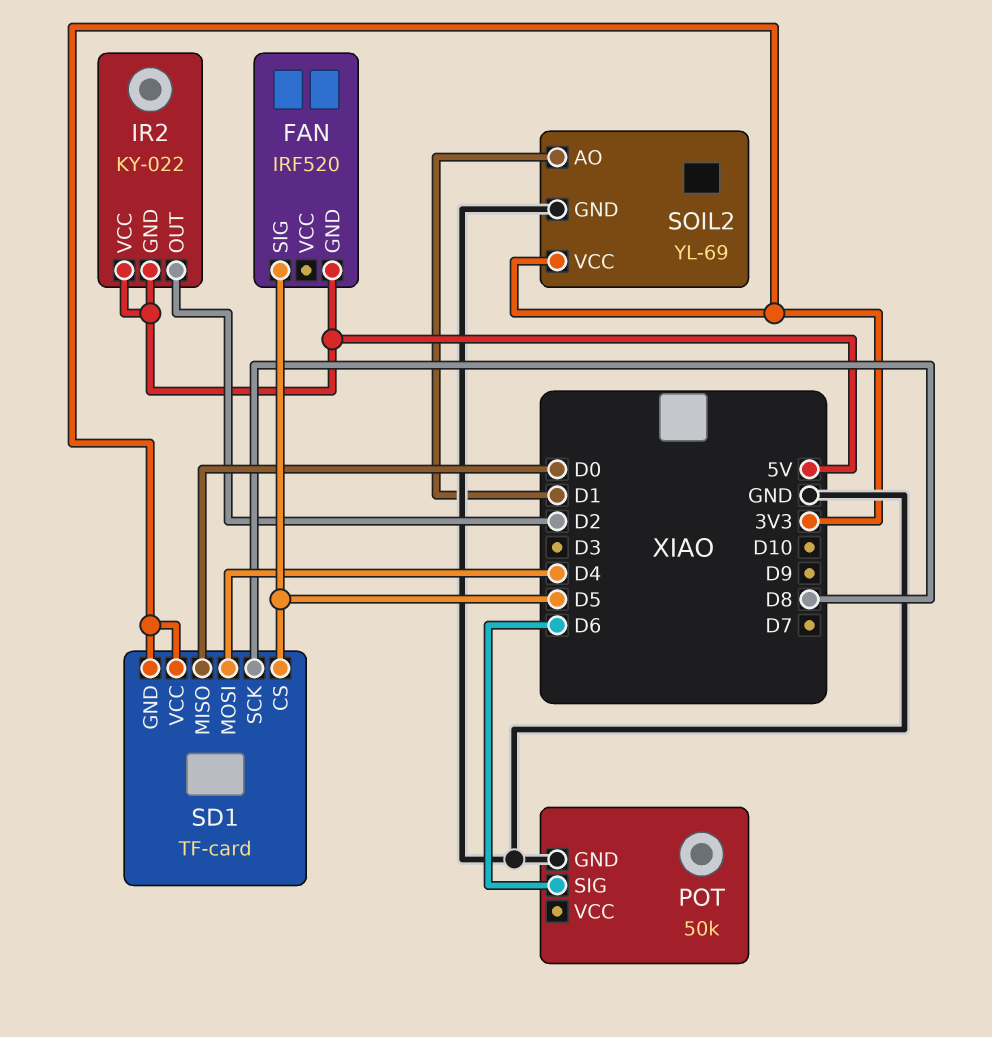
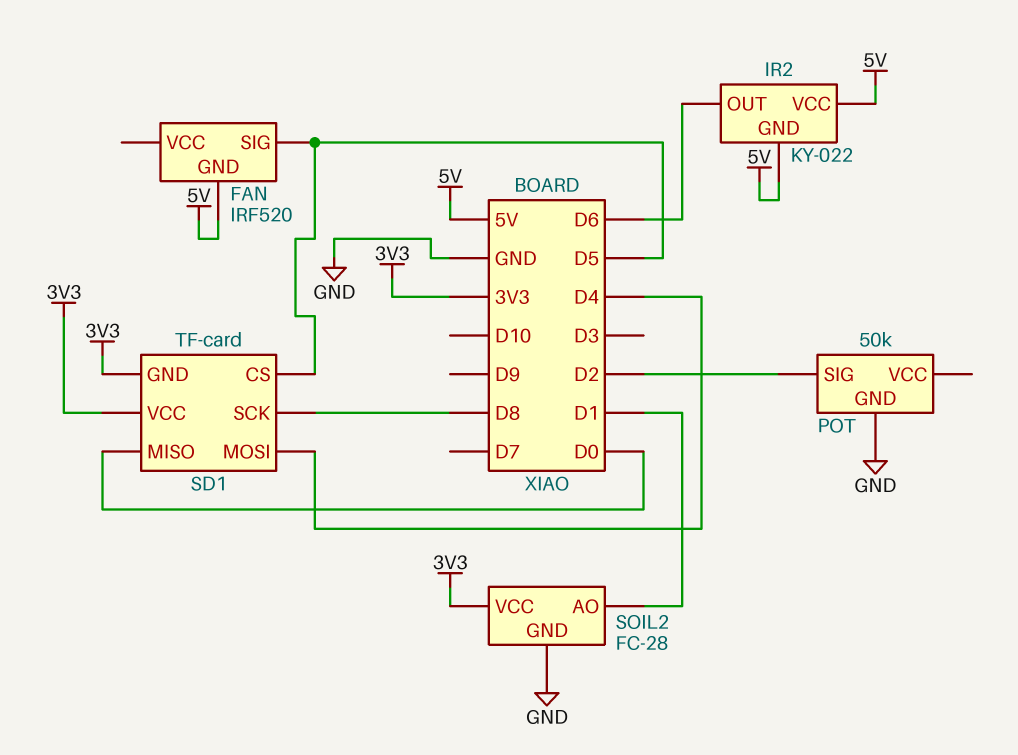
IR2 pin OUT: D2 -> D6
POT pin SIG: D6 -> D2
SOIL2: YL-69 -> FC-28

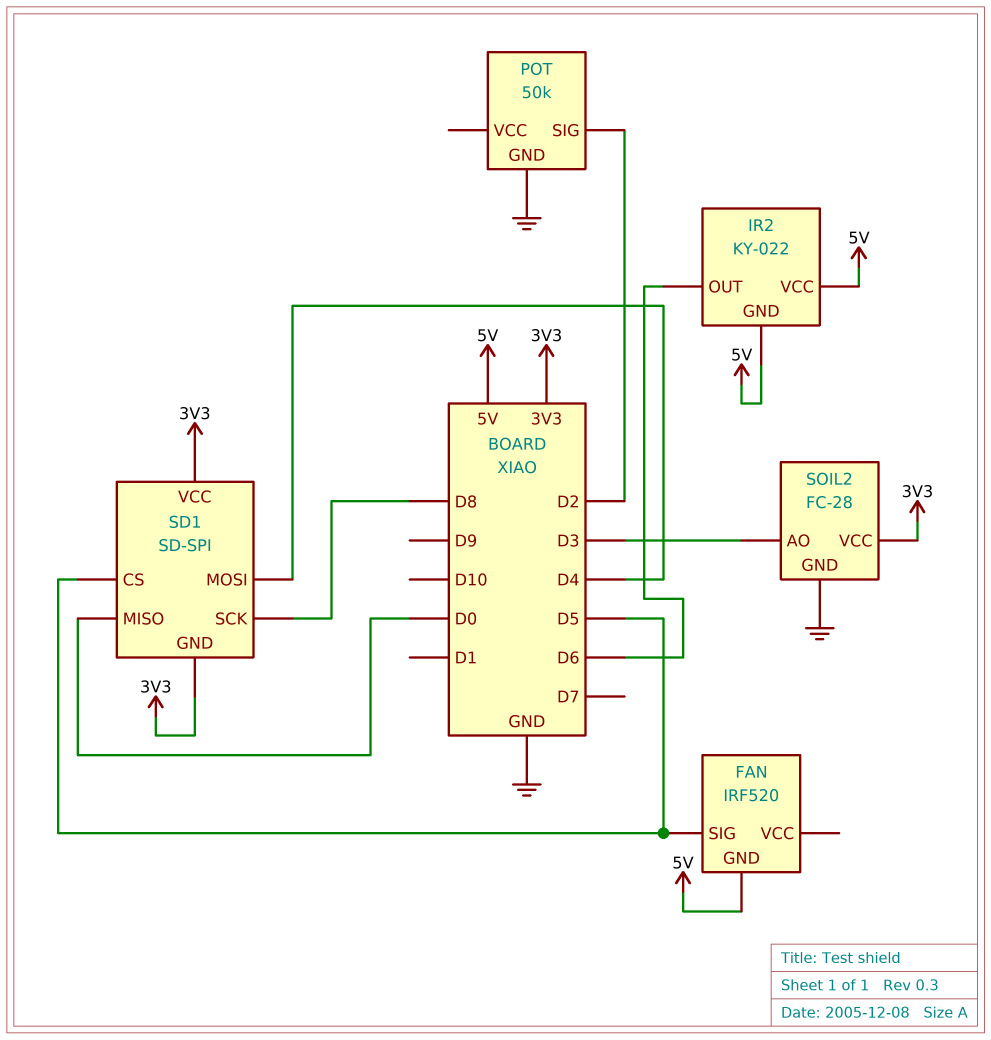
SD1: TF-card -> SD-SPI
SOIL2 pin AO: D1 -> D3

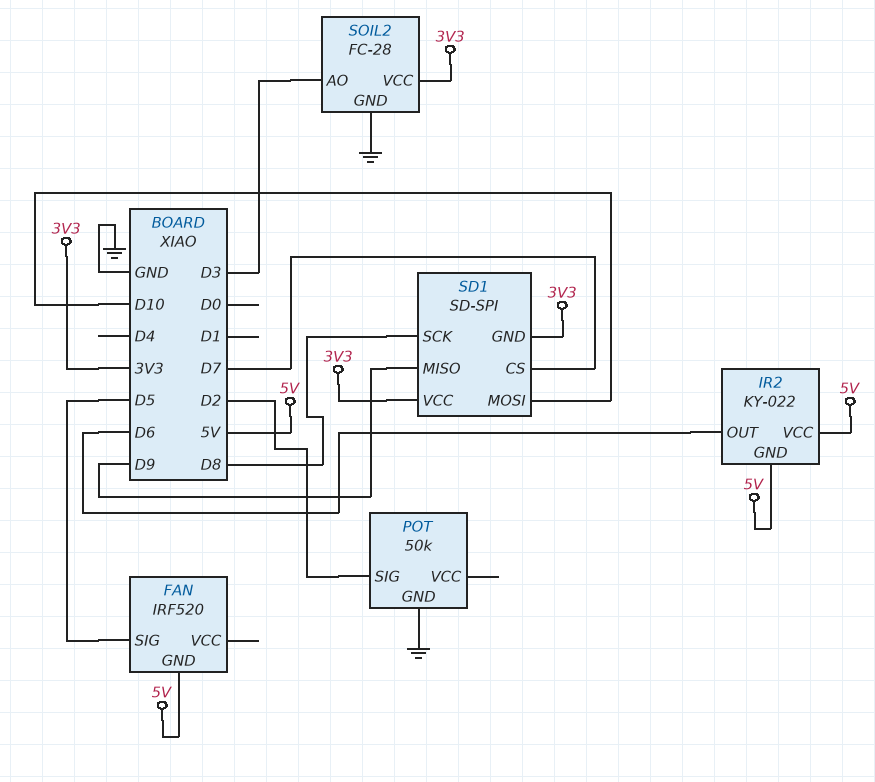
SD1 pin CS: D5 -> D7
SD1 pin MISO: D0 -> D9
SD1 pin MOSI: D4 -> D10

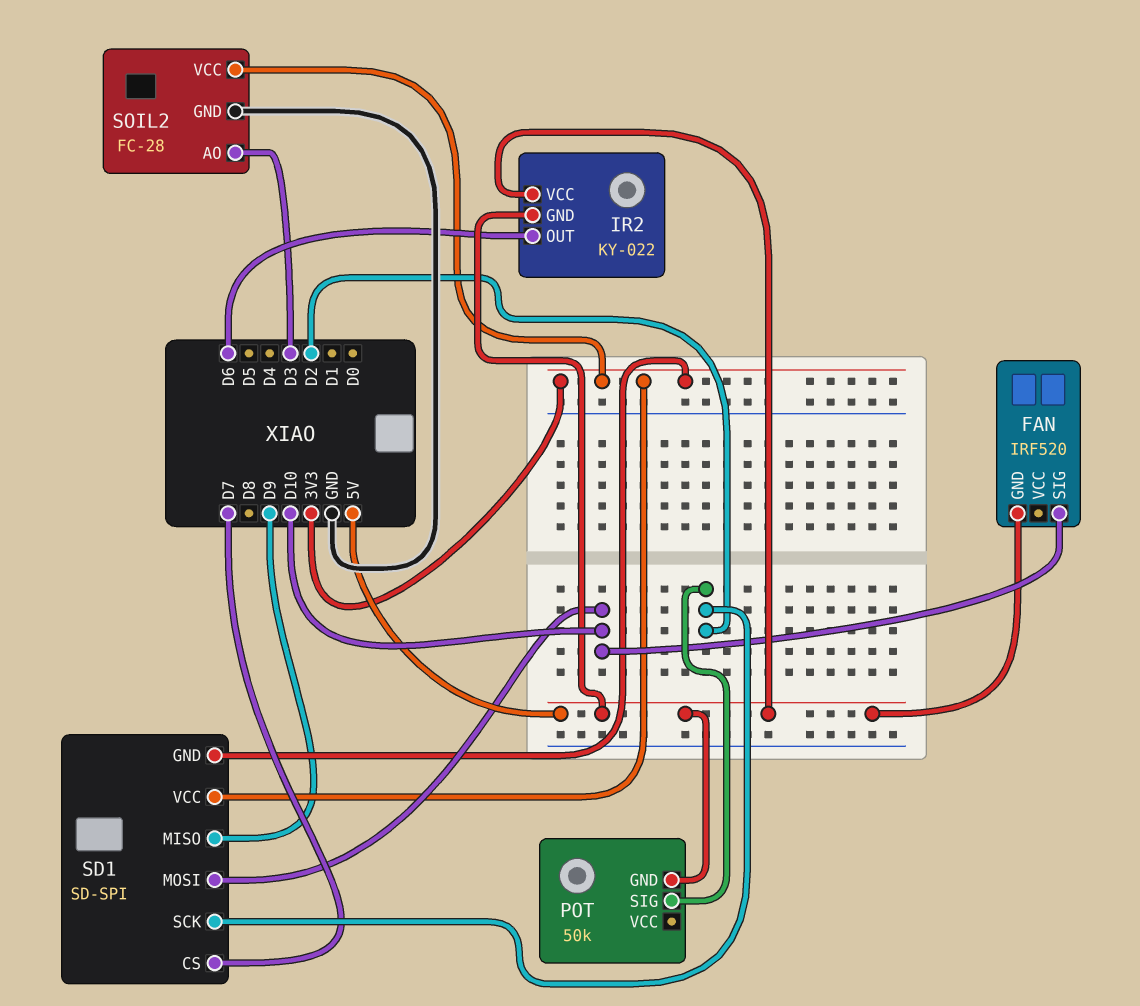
FAN pin SIG: D5 -> D10
POT pin GND: GND -> 5V
SD1 pin SCK: D8 -> D2

